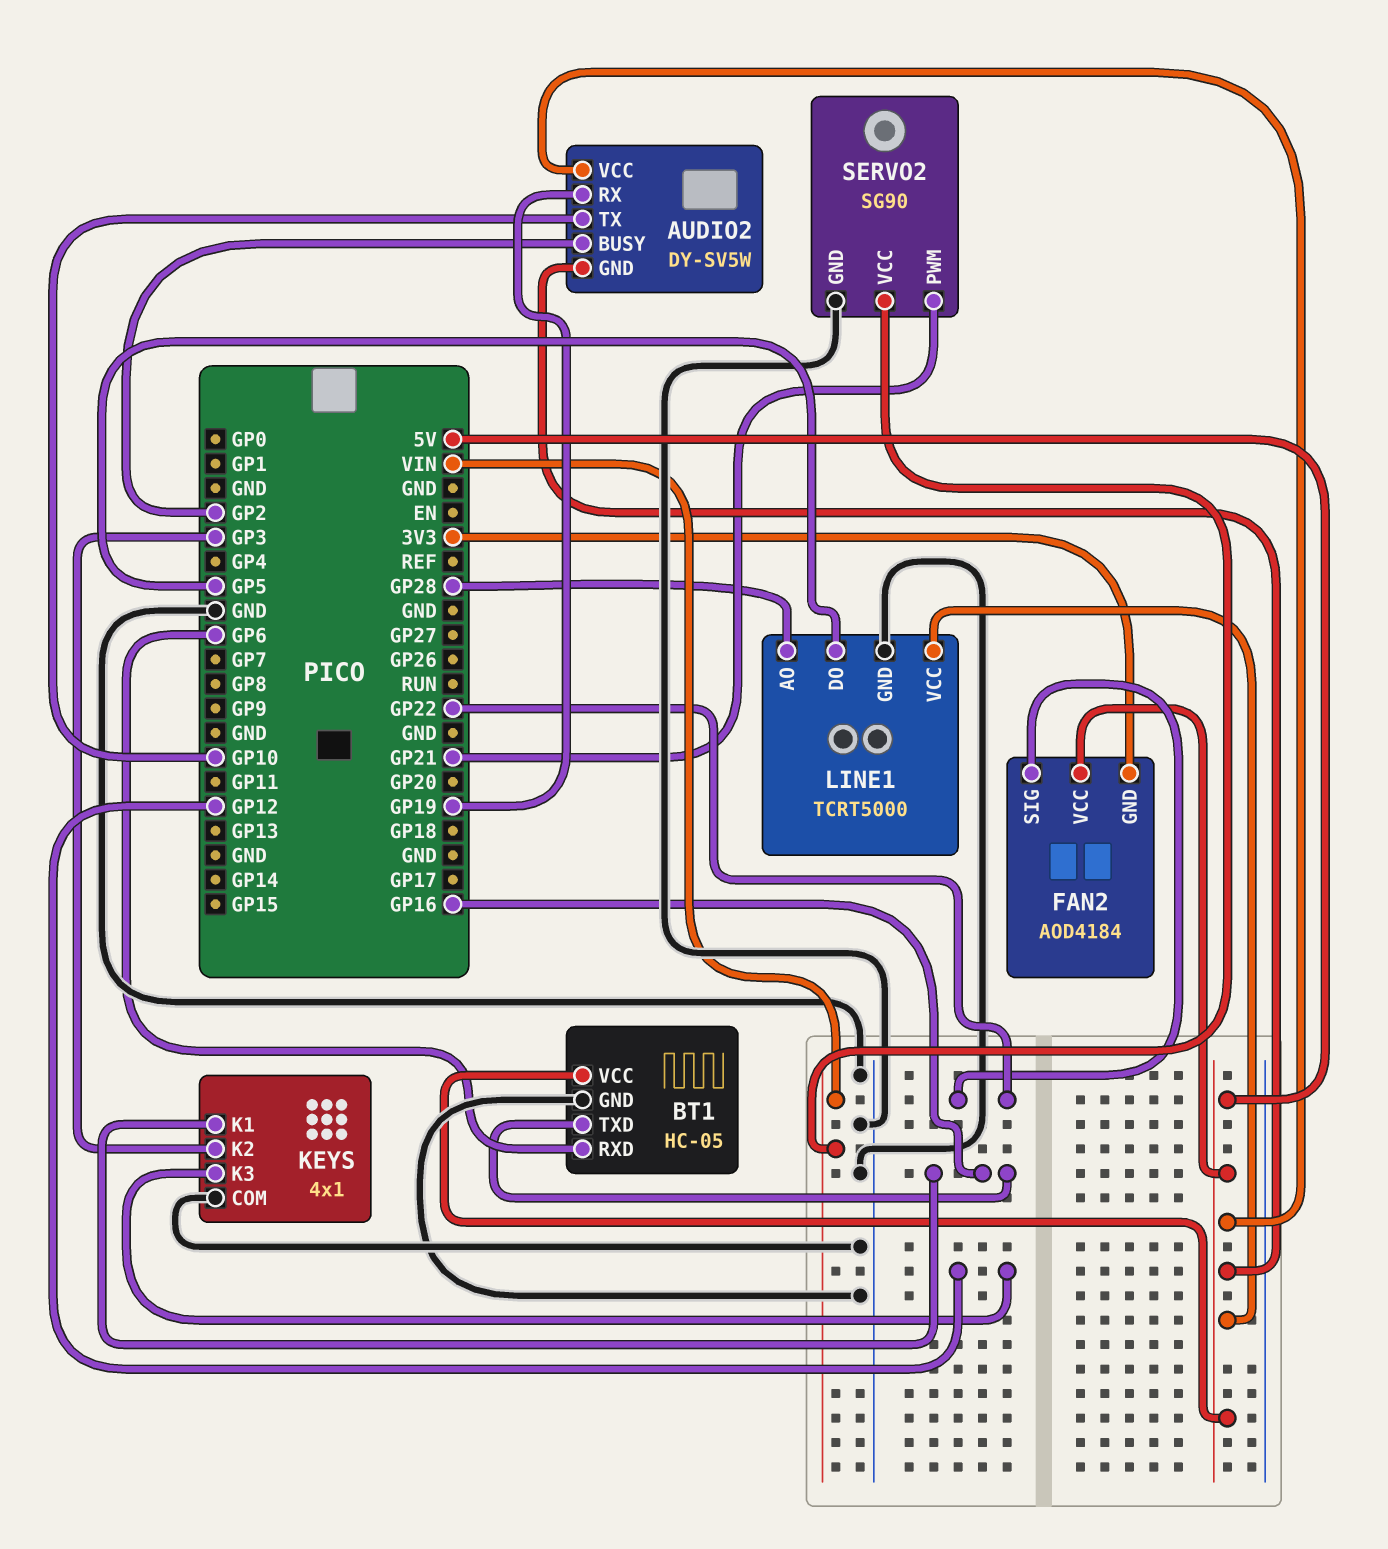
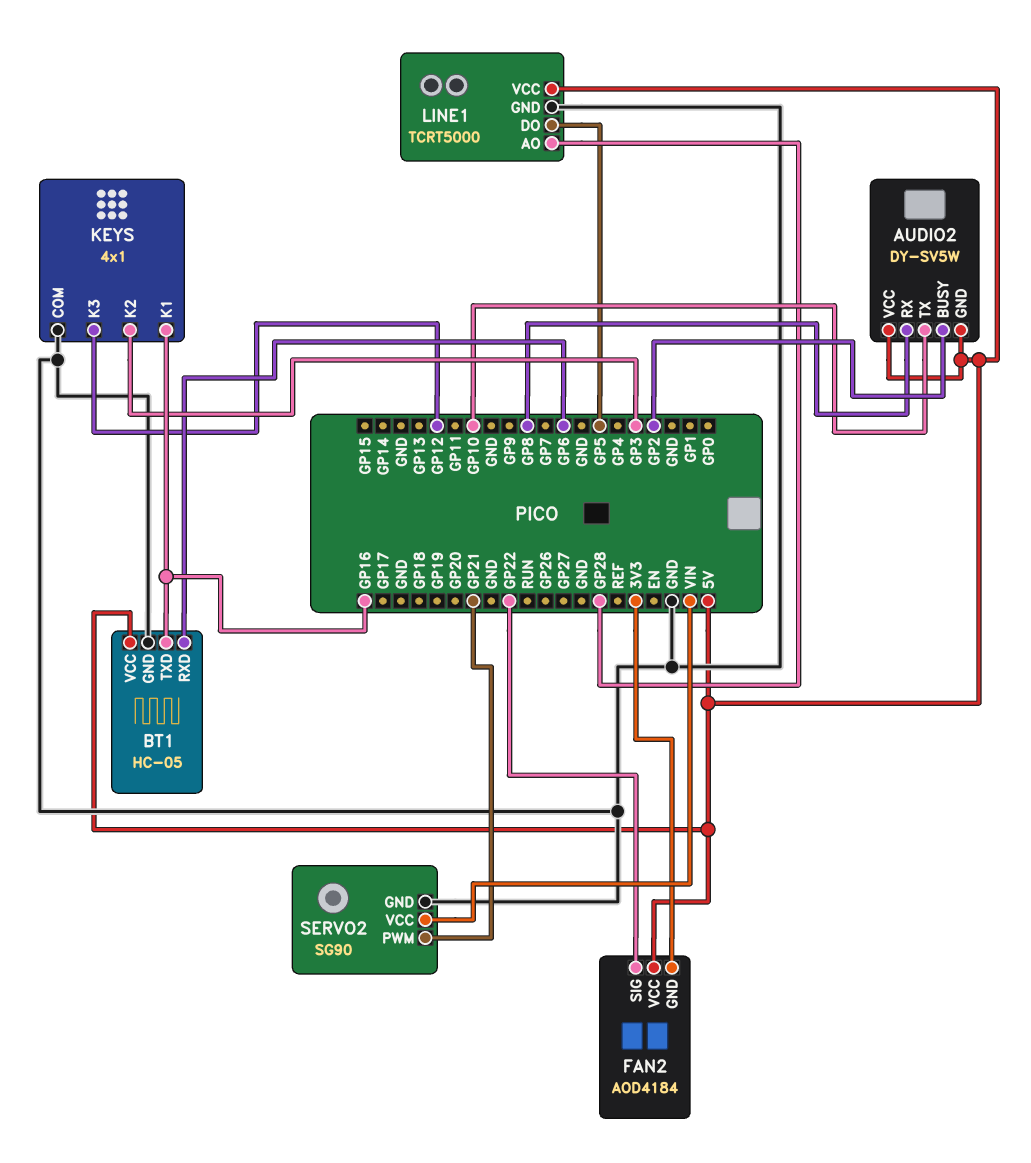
AUDIO2 pin RX: GP19 -> GP8

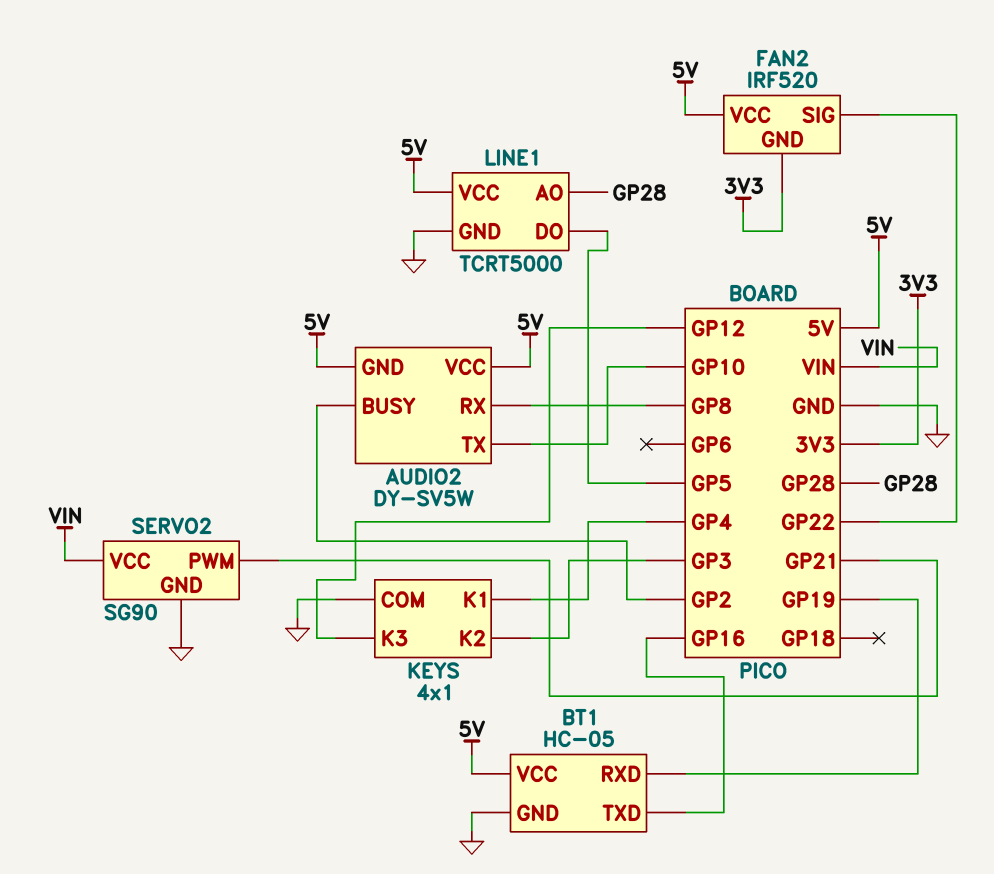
BT1 pin RXD: GP6 -> GP19
FAN2: AOD4184 -> IRF520
KEYS pin K1: GP16 -> GP4

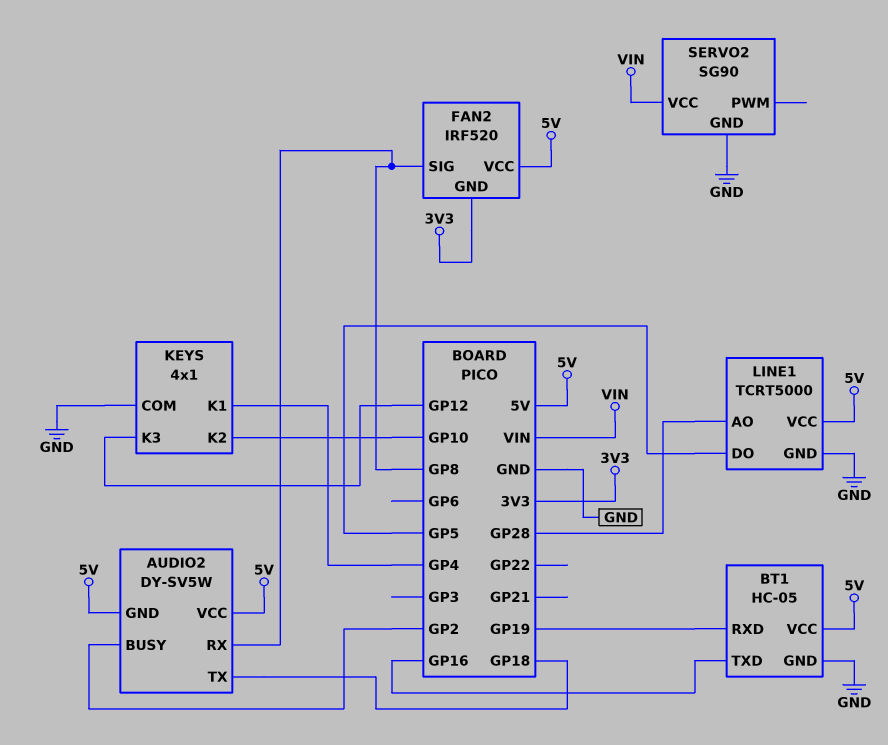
AUDIO2 pin TX: GP10 -> GP18
FAN2 pin SIG: GP22 -> GP8
KEYS pin K2: GP3 -> GP10
SERVO2 pin PWM: GP21 -> none

